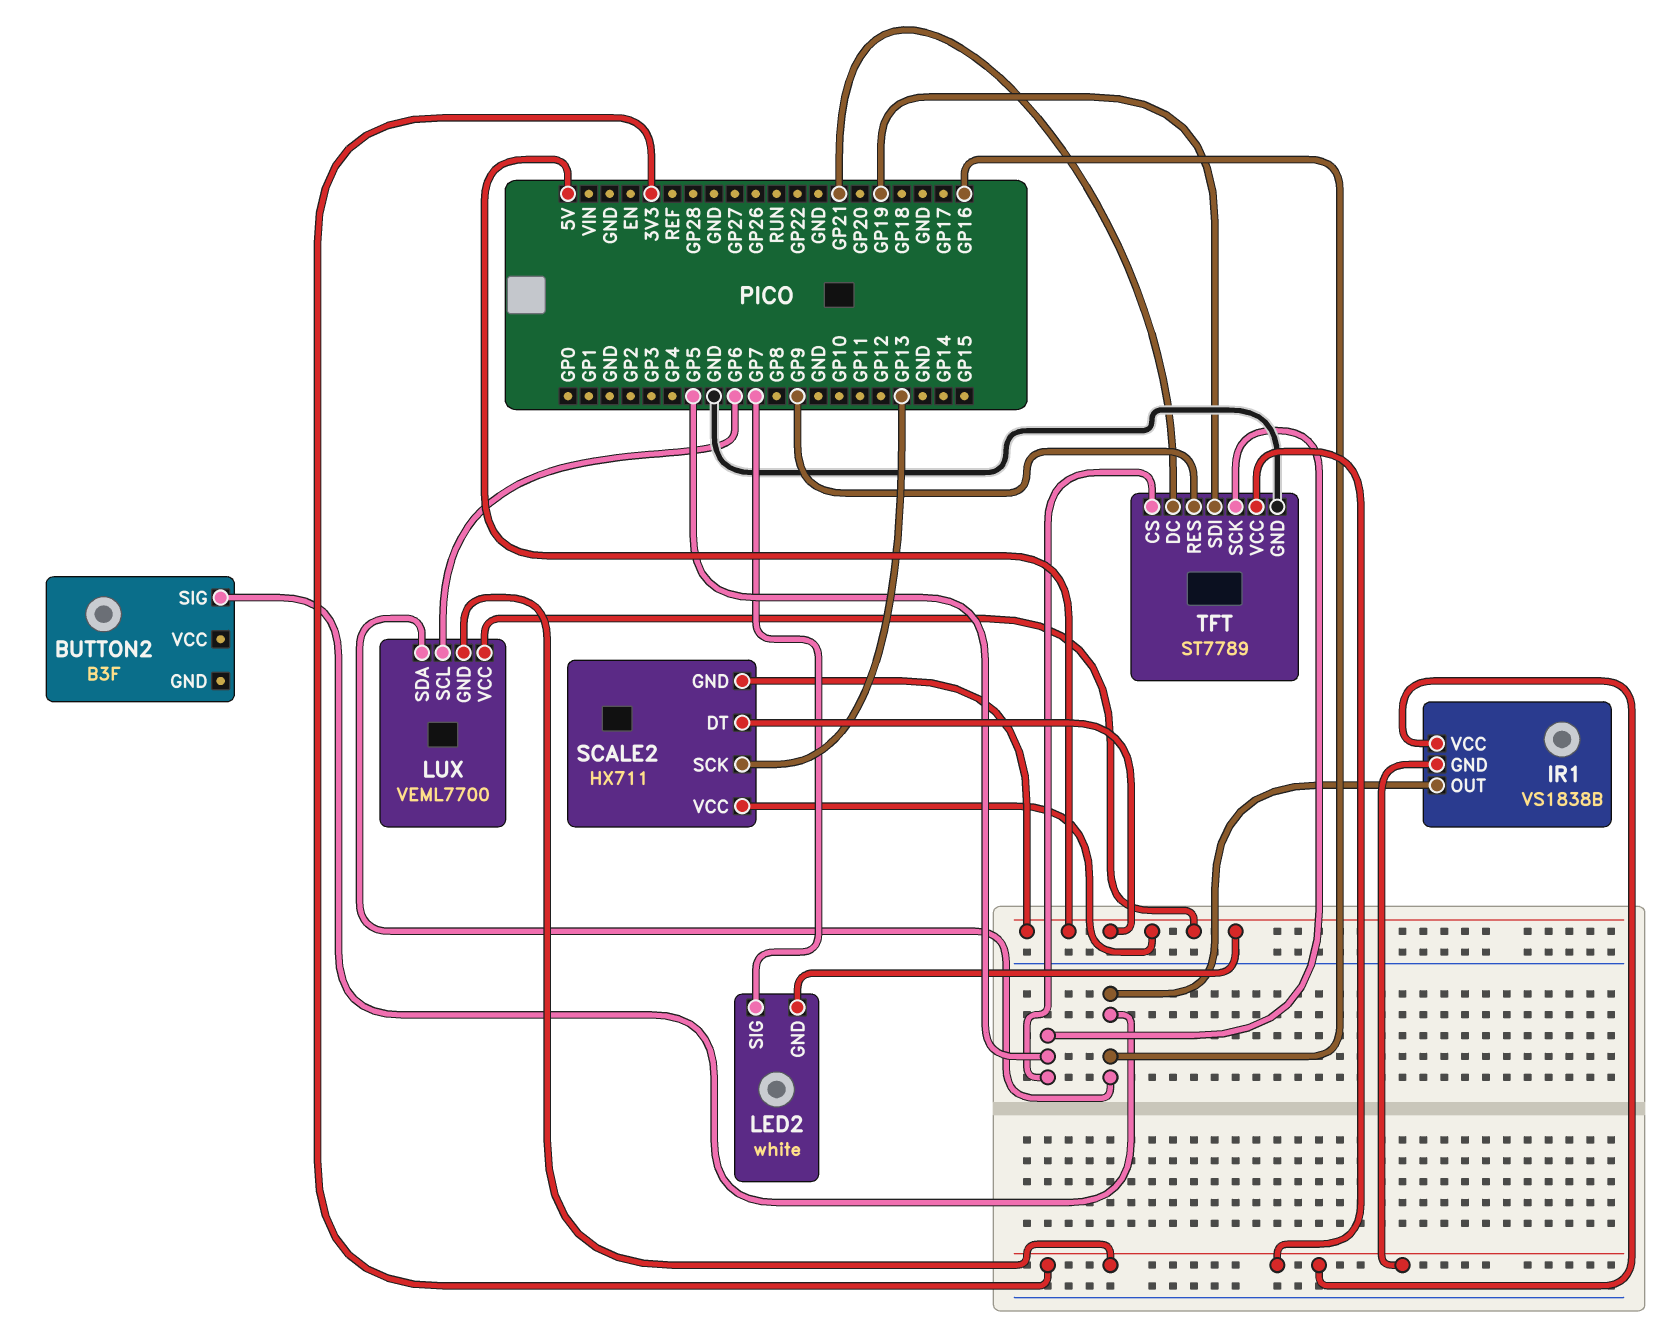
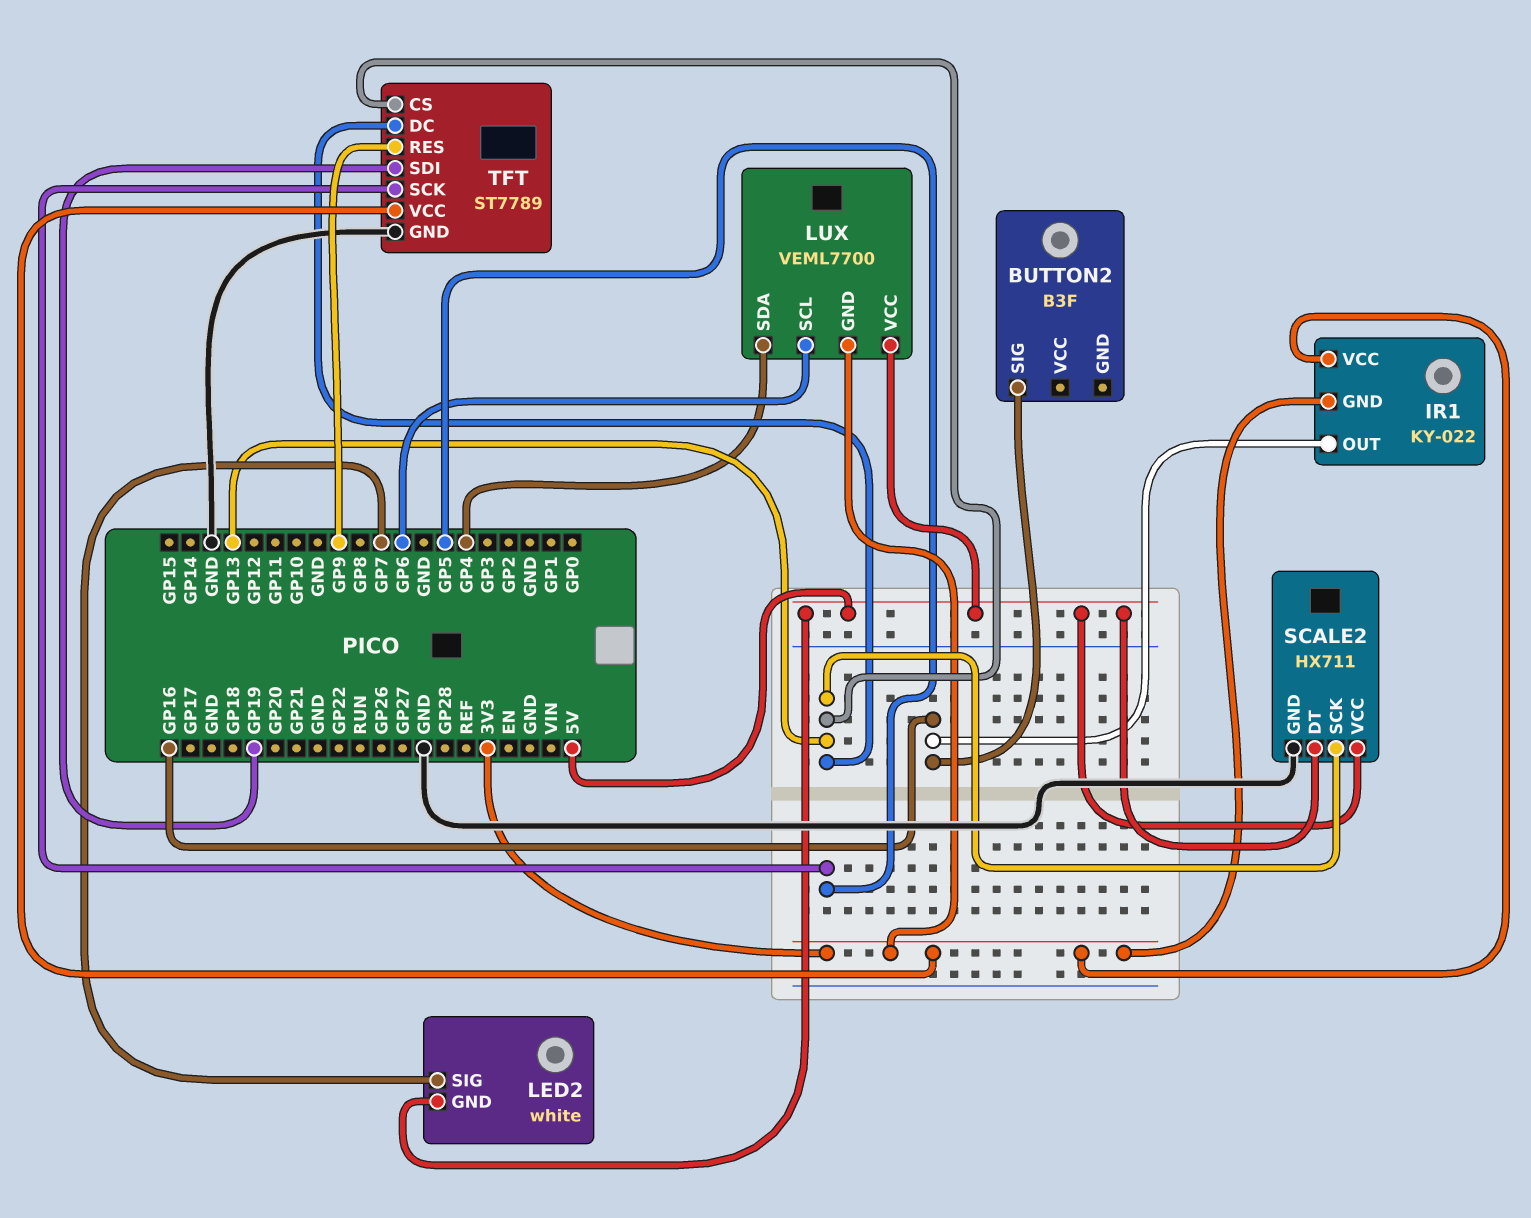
IR1: VS1838B -> KY-022
LUX pin SDA: GP16 -> GP4
SCALE2 pin GND: 5V -> GND
TFT pin CS: GP5 -> GP13
TFT pin DC: GP21 -> GP13

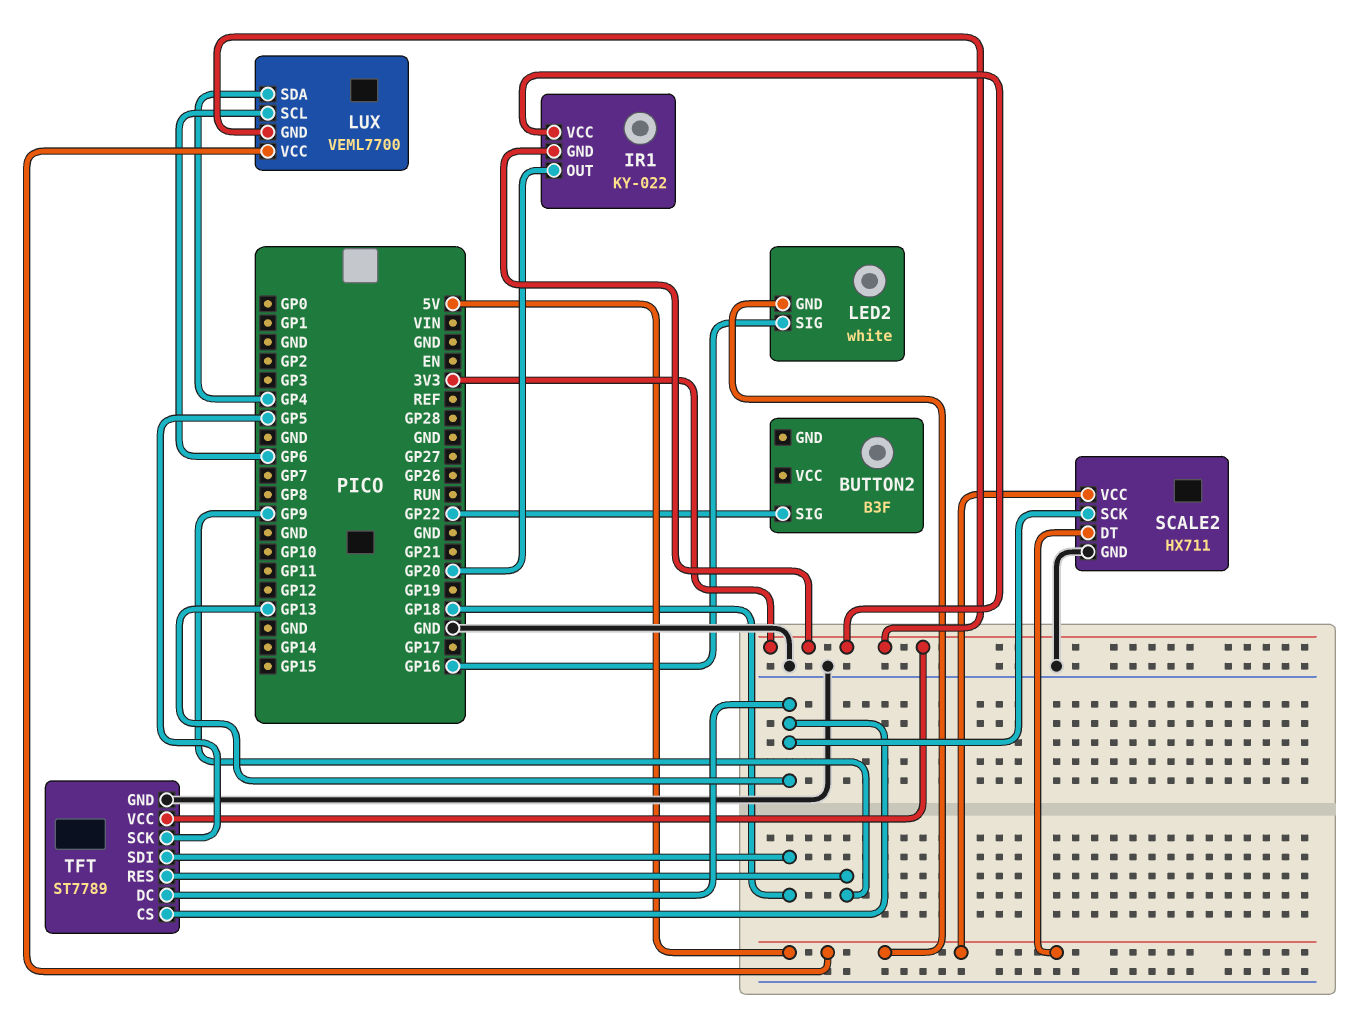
BUTTON2 pin SIG: GP16 -> GP22
IR1 pin OUT: GP16 -> GP20
LED2 pin SIG: GP7 -> GP16
TFT pin SDI: GP19 -> GP18

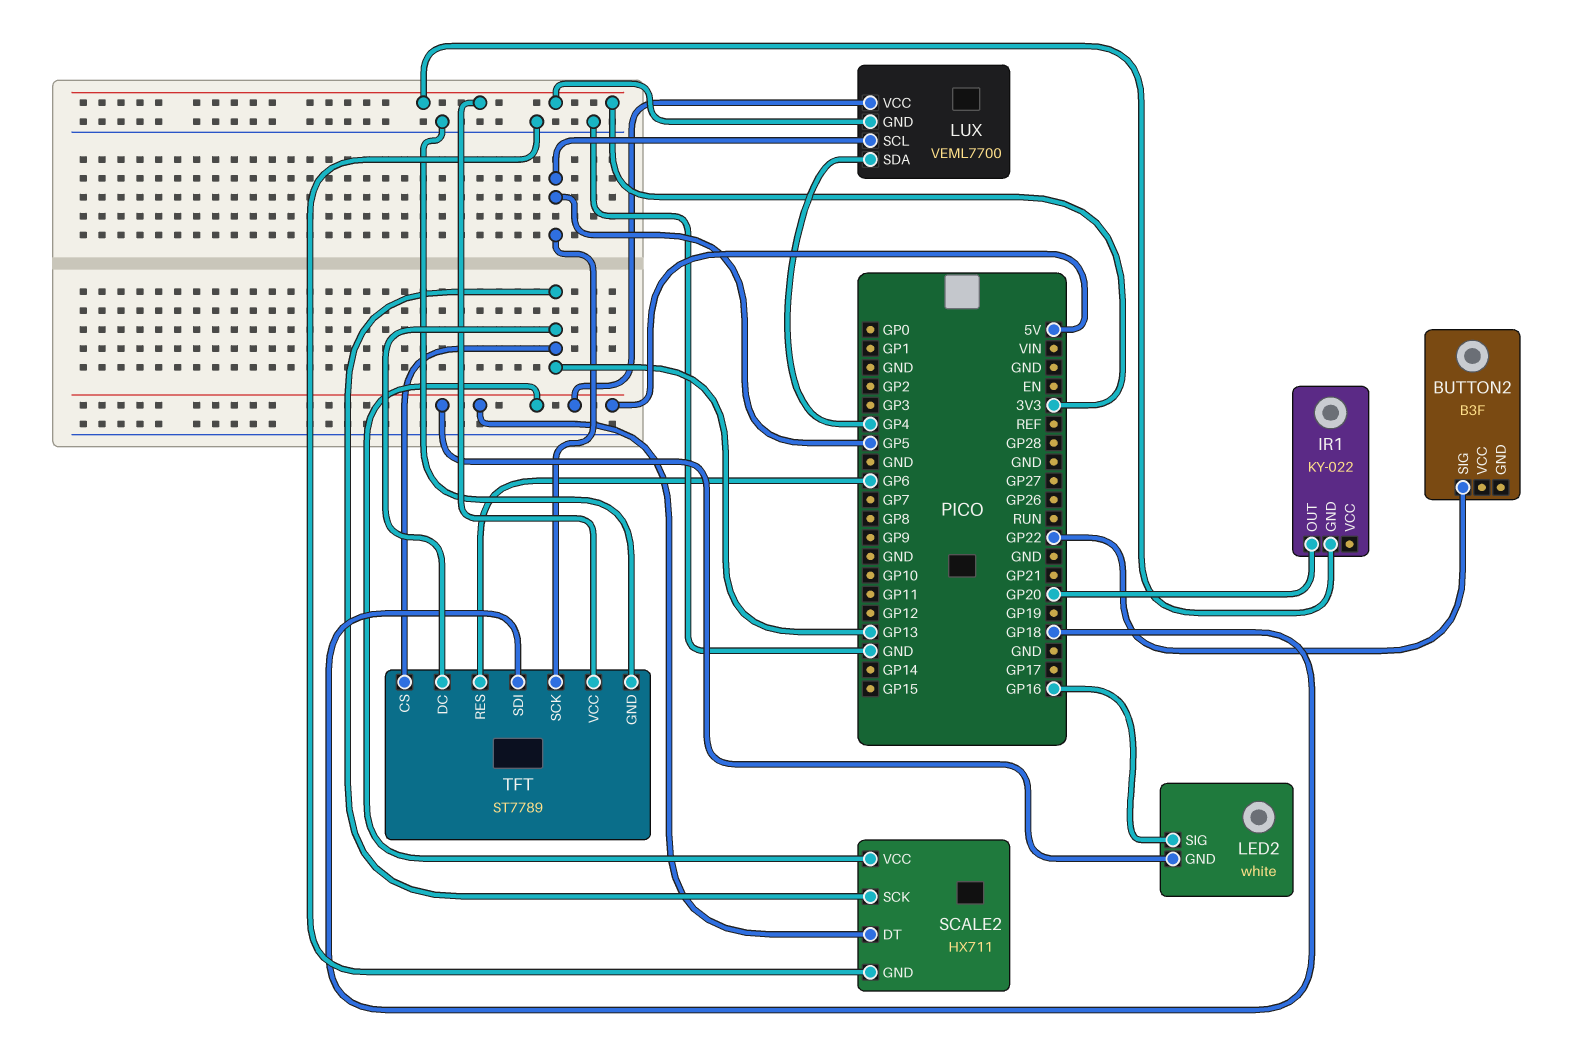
IR1 pin VCC: 3V3 -> none
LUX pin SCL: GP6 -> GP5
TFT pin RES: GP9 -> GP6

